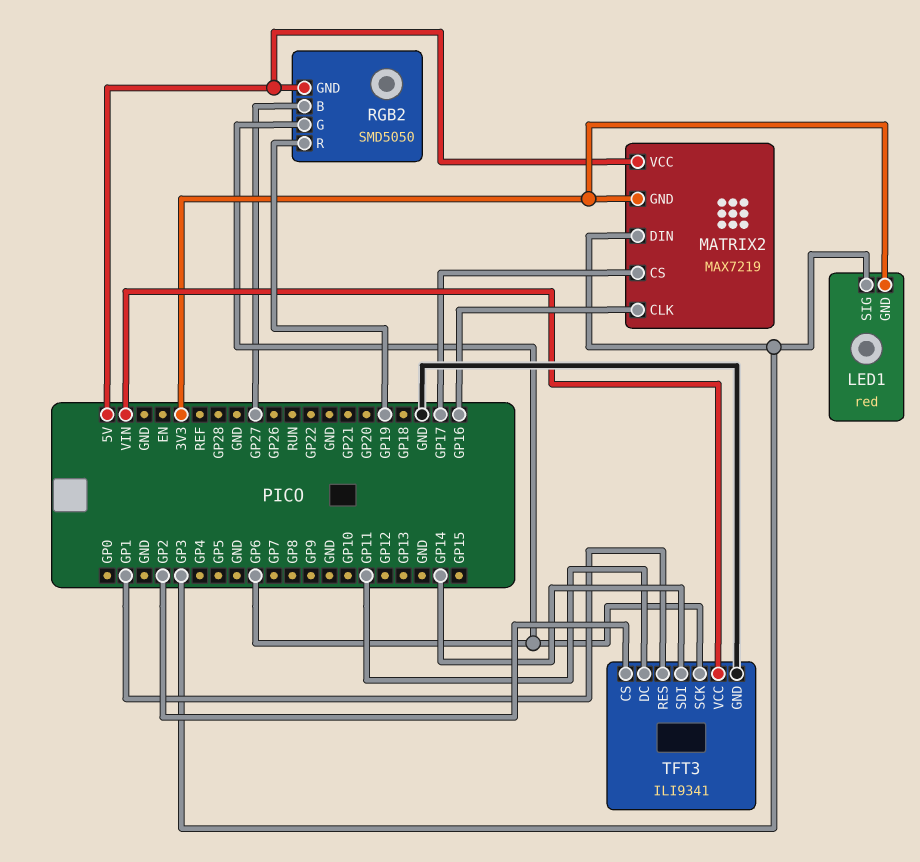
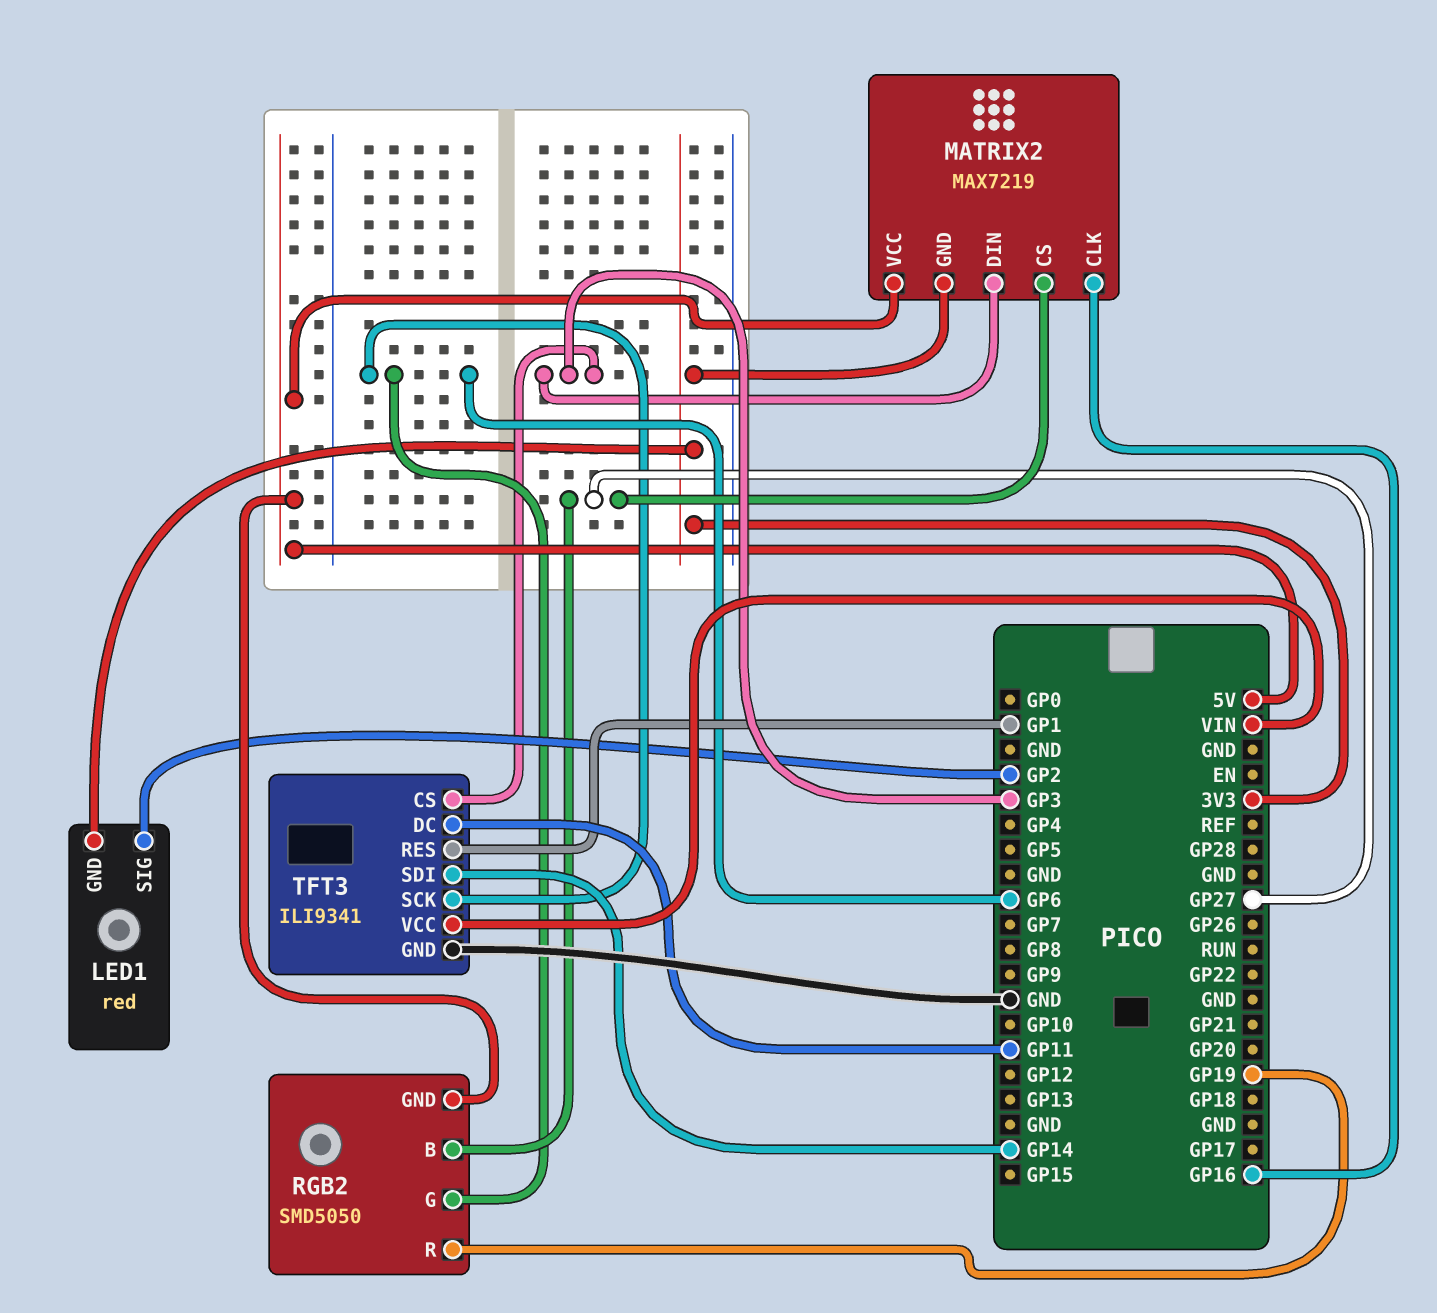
LED1 pin SIG: GP3 -> GP2
MATRIX2 pin CS: GP17 -> GP27
TFT3 pin CS: GP2 -> GP3

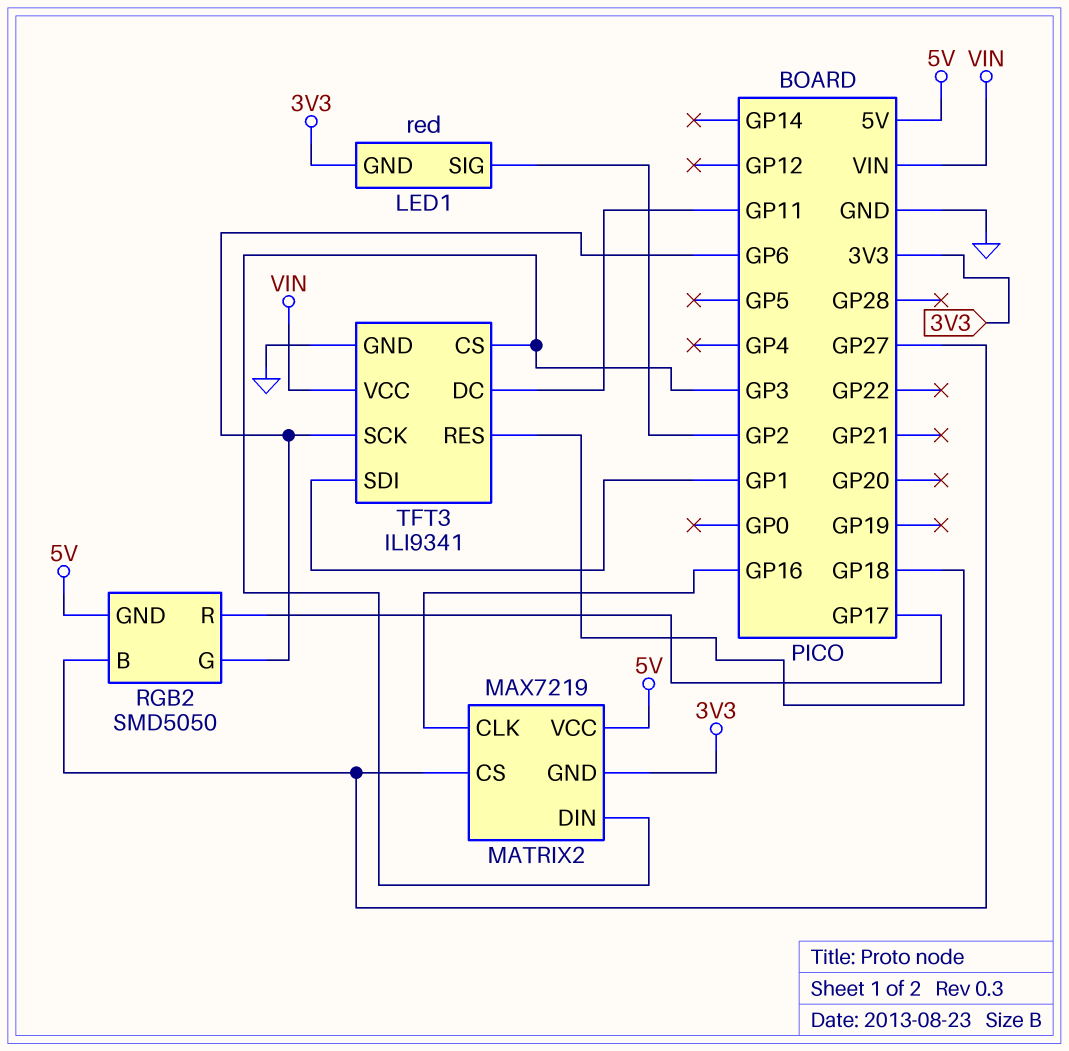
RGB2 pin R: GP19 -> GP17
TFT3 pin RES: GP1 -> GP18
TFT3 pin SDI: GP14 -> GP1

